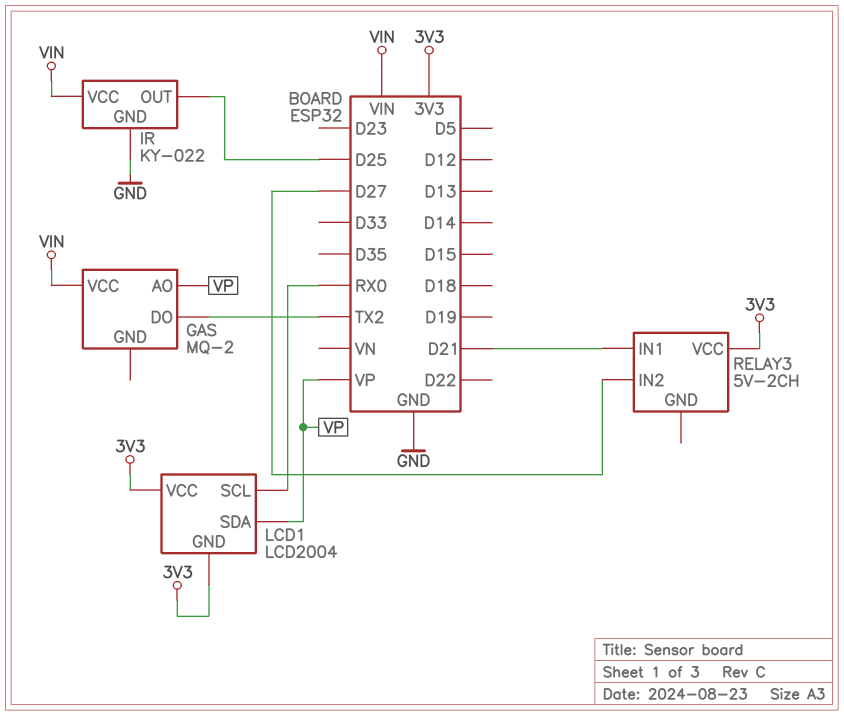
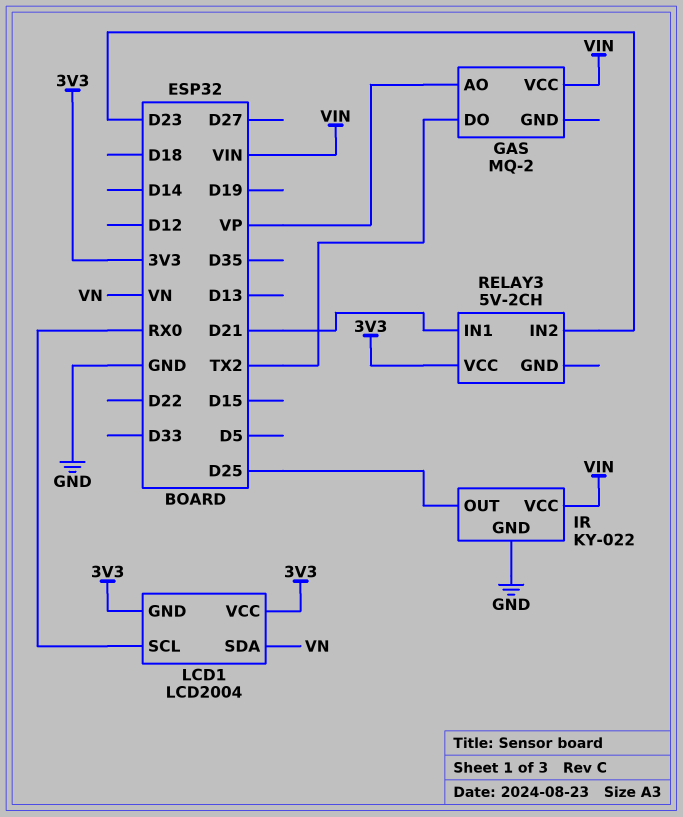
LCD1 pin SDA: VP -> VN
RELAY3 pin IN2: D27 -> D23

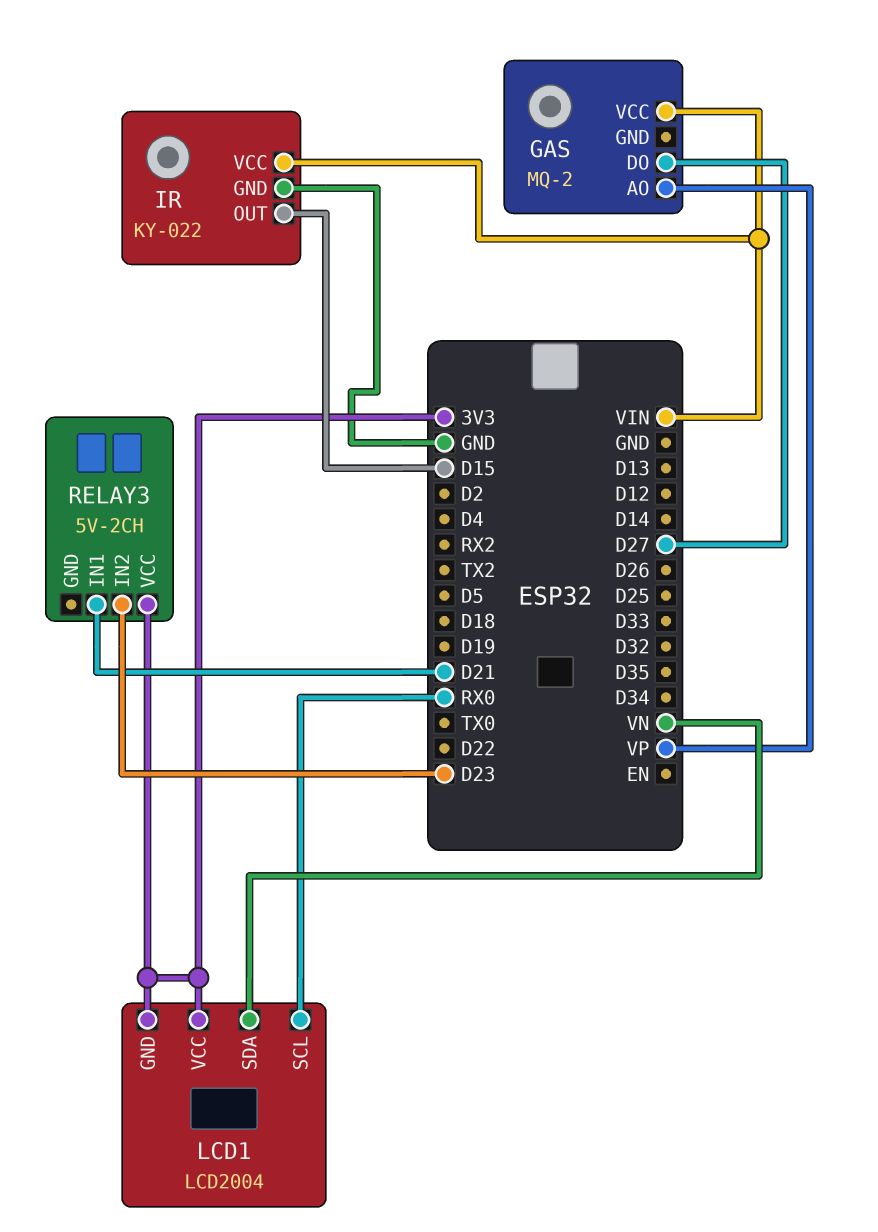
GAS pin DO: TX2 -> D27
IR pin OUT: D25 -> D15

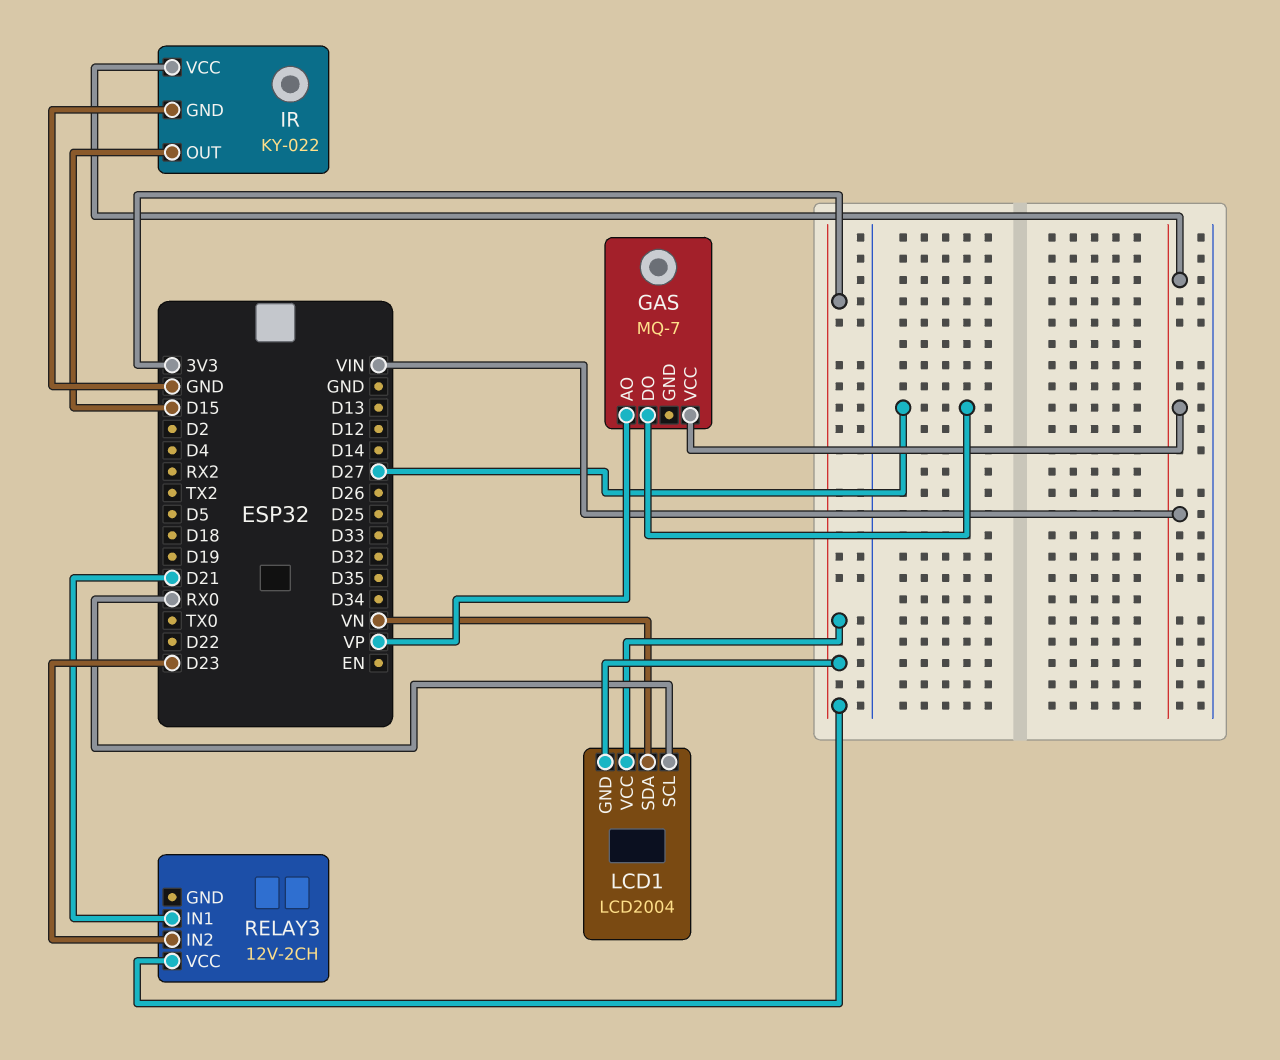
GAS: MQ-2 -> MQ-7
RELAY3: 5V-2CH -> 12V-2CH

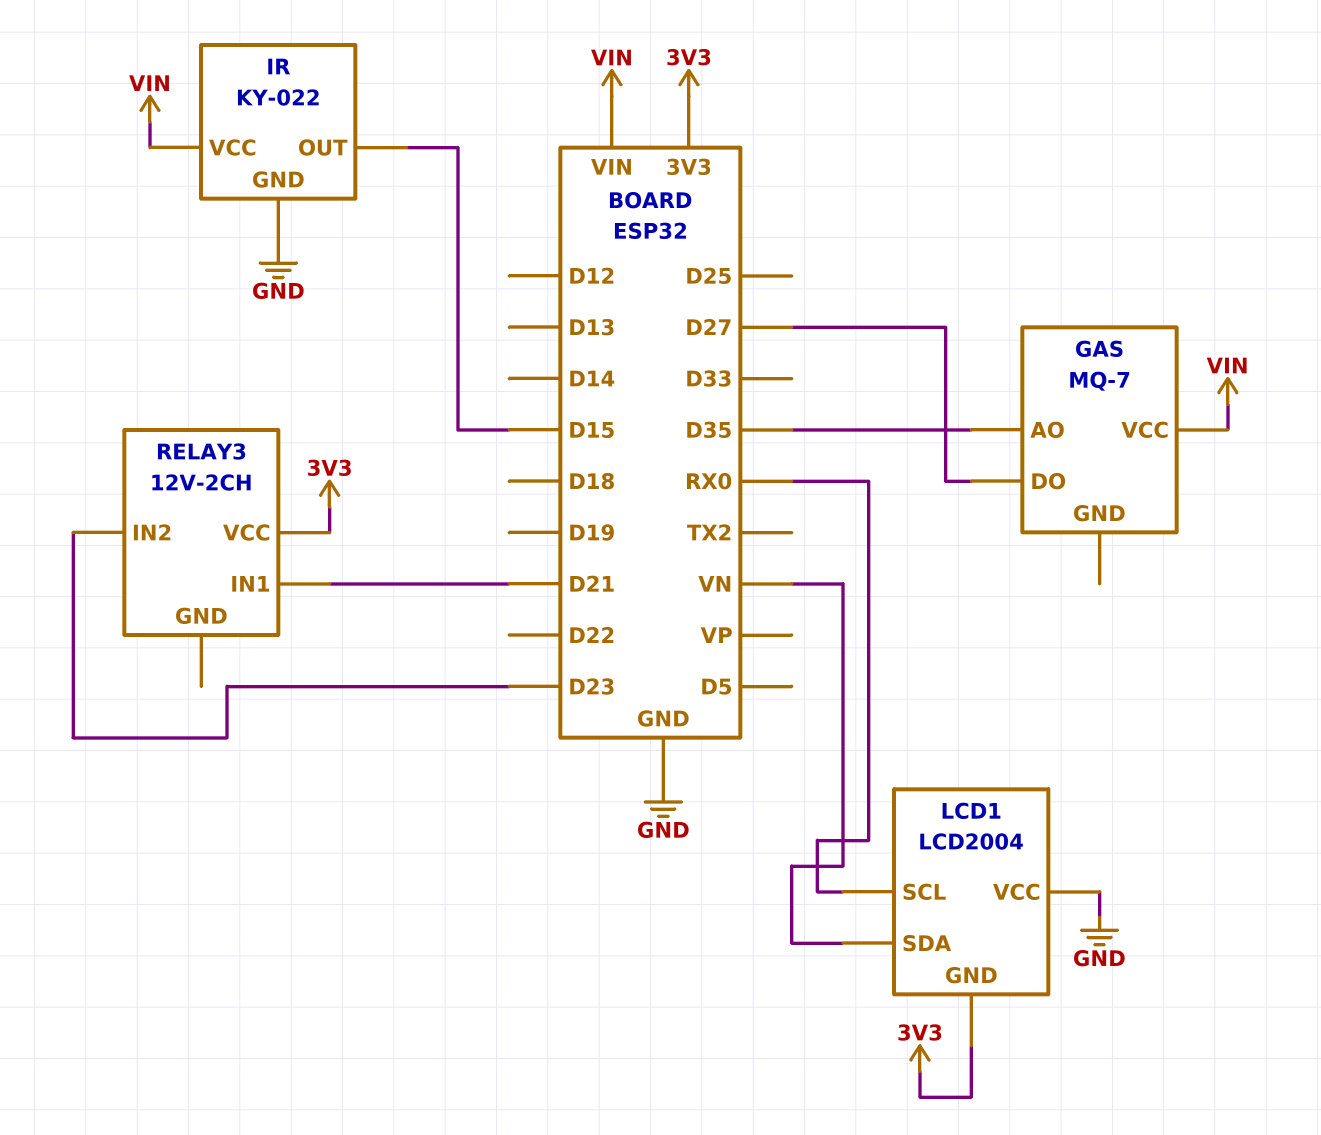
GAS pin AO: VP -> D35
LCD1 pin VCC: 3V3 -> GND

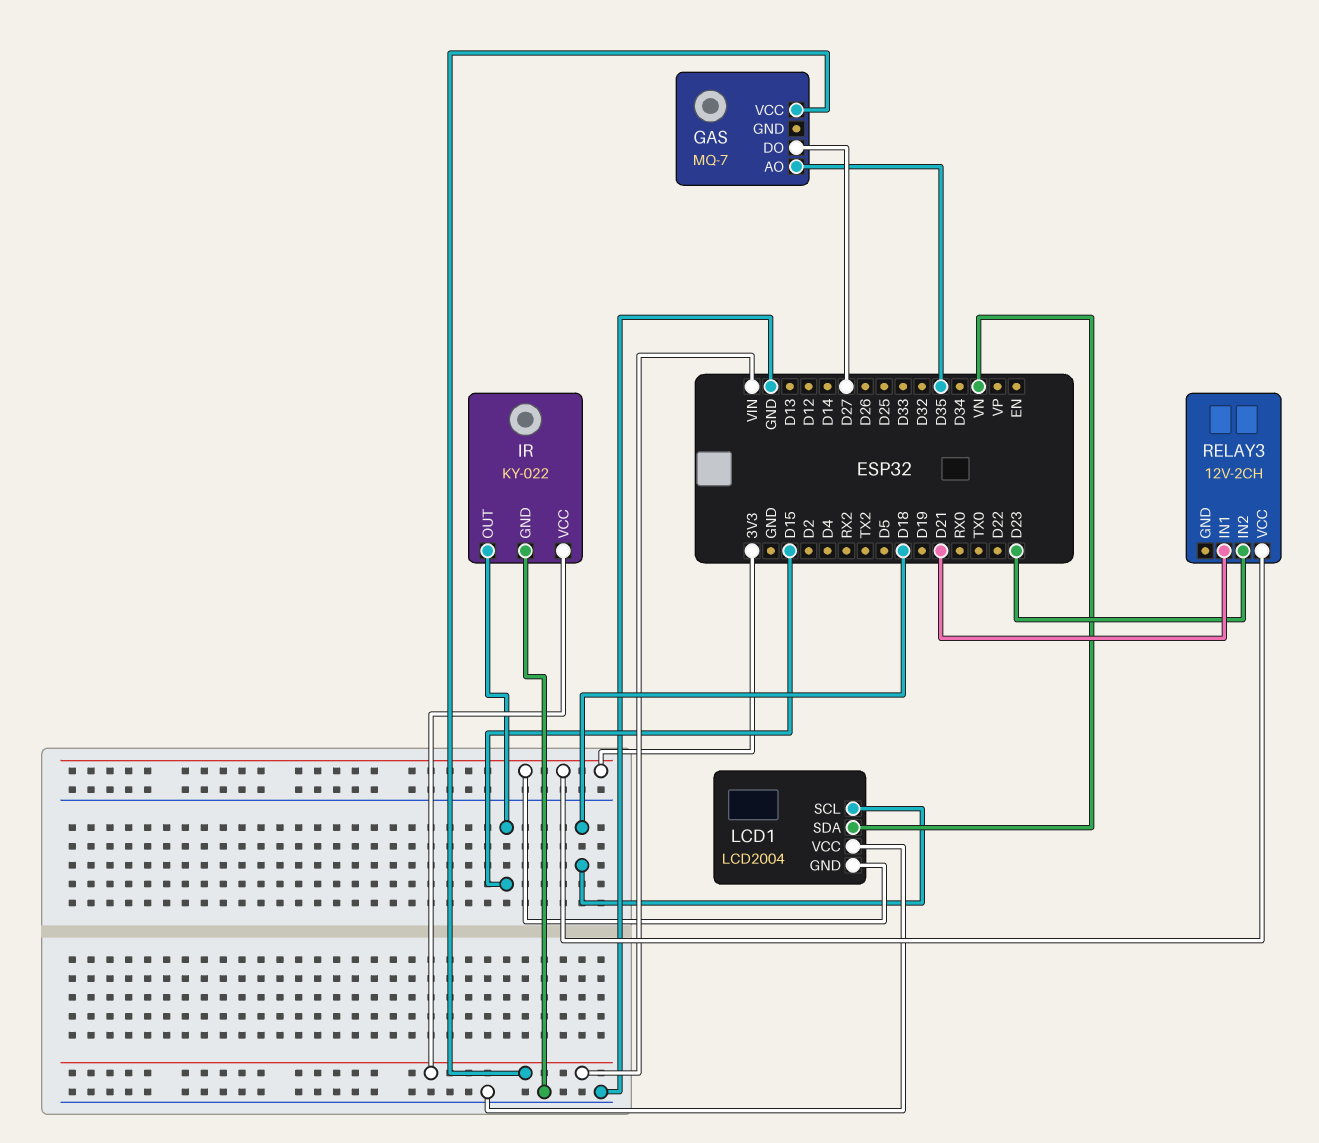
LCD1 pin SCL: RX0 -> D18

